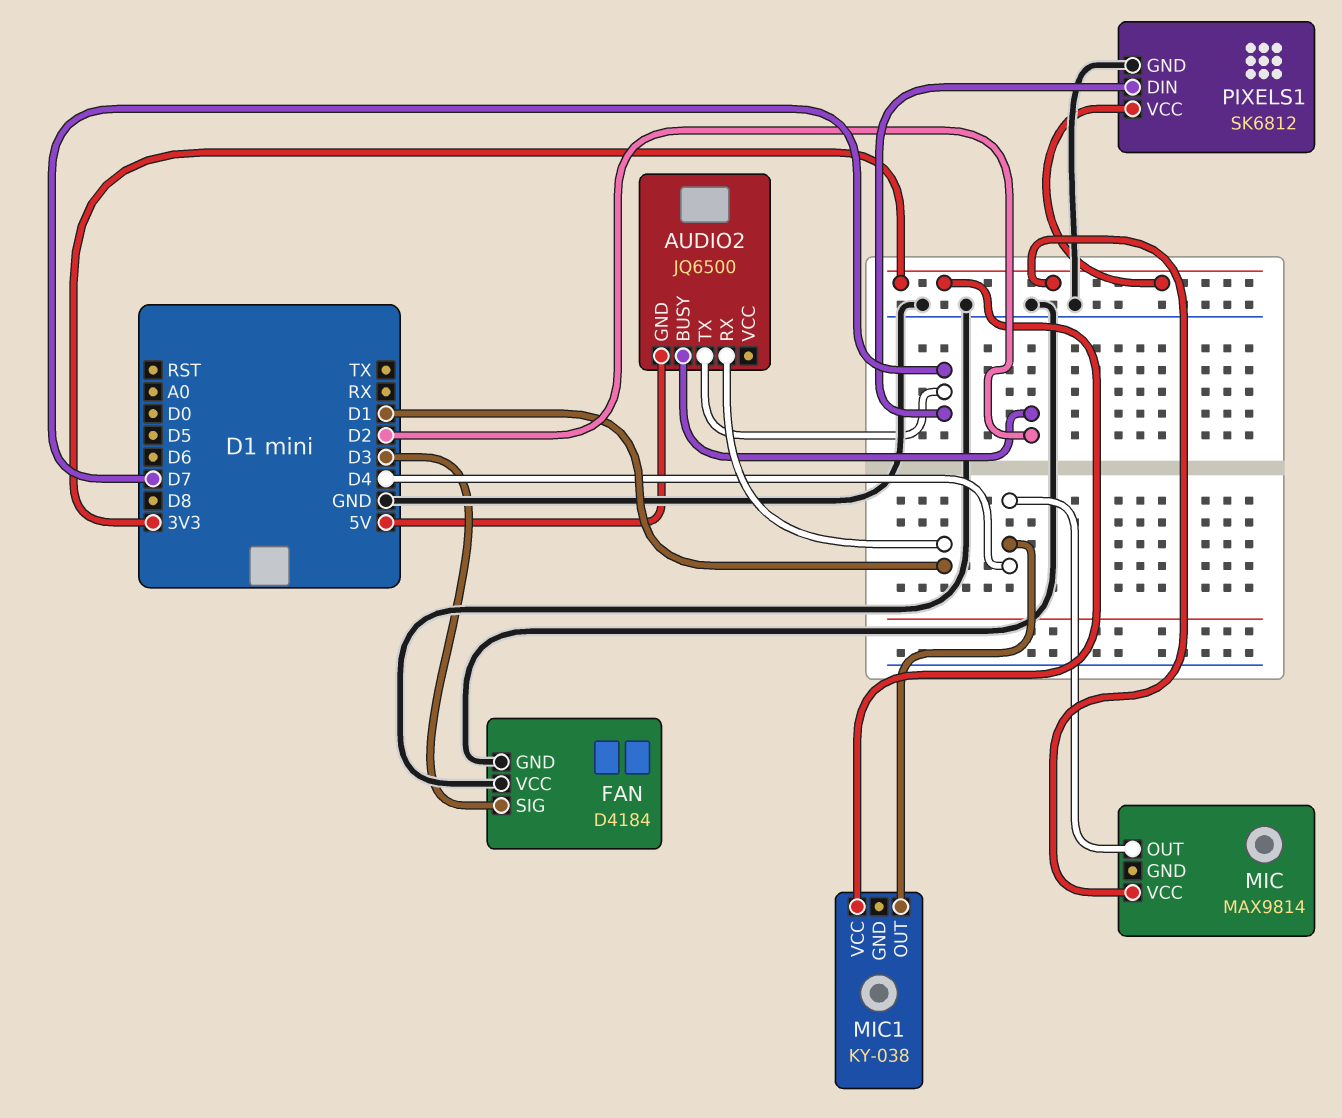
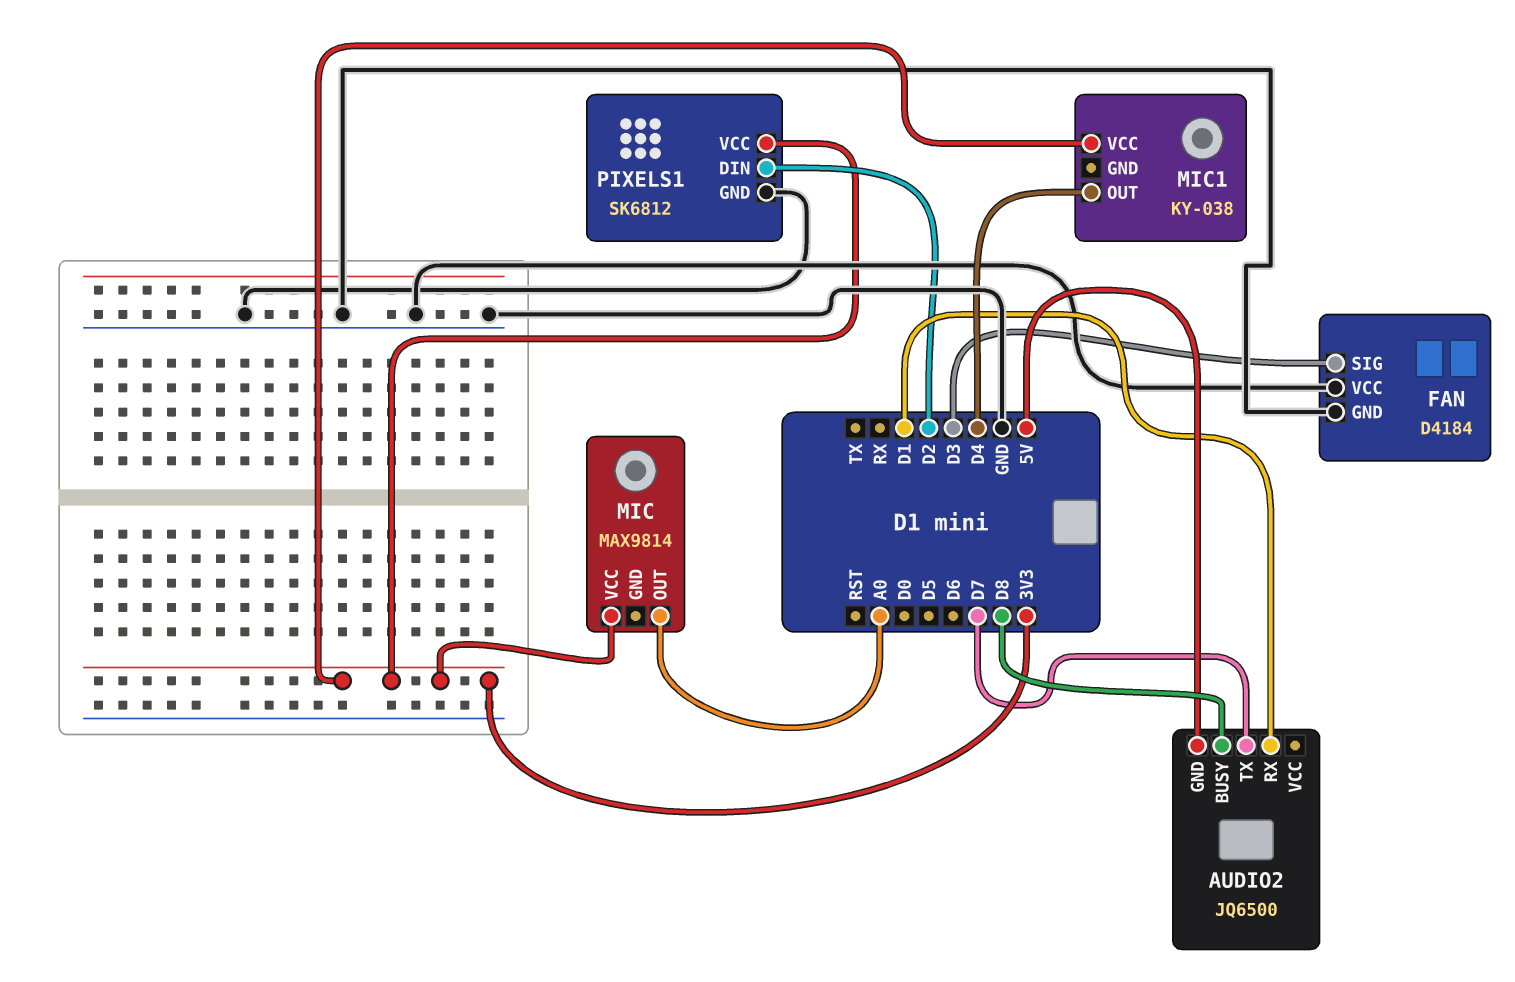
AUDIO2 pin BUSY: D2 -> D8
MIC pin OUT: D4 -> A0
PIXELS1 pin DIN: D7 -> D2

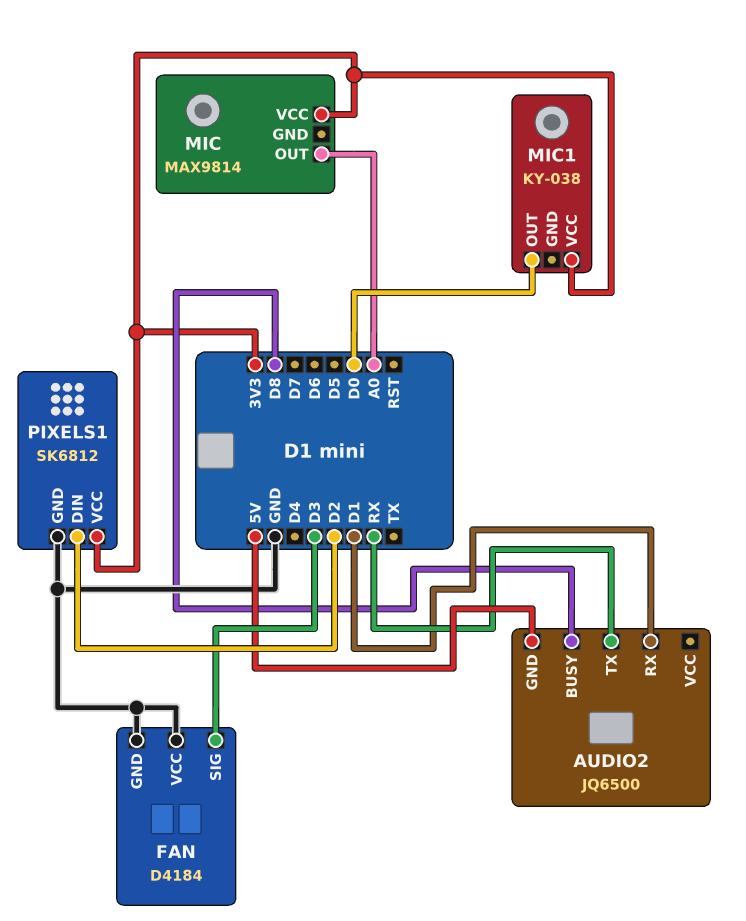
AUDIO2 pin TX: D7 -> RX
MIC1 pin OUT: D4 -> D0

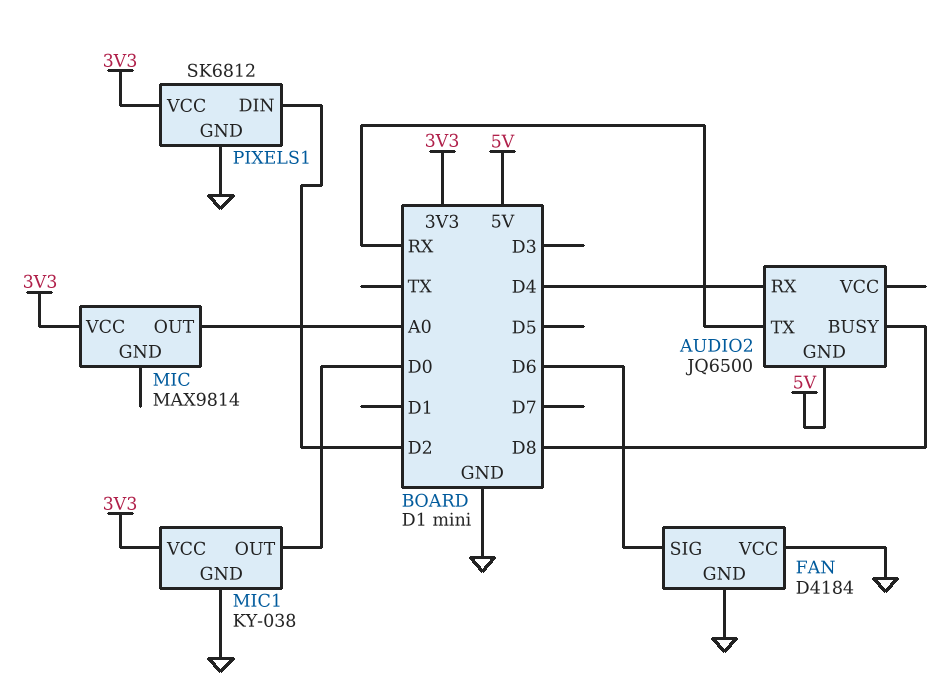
AUDIO2 pin RX: D1 -> D4
FAN pin SIG: D3 -> D6
MIC1 pin GND: none -> GND

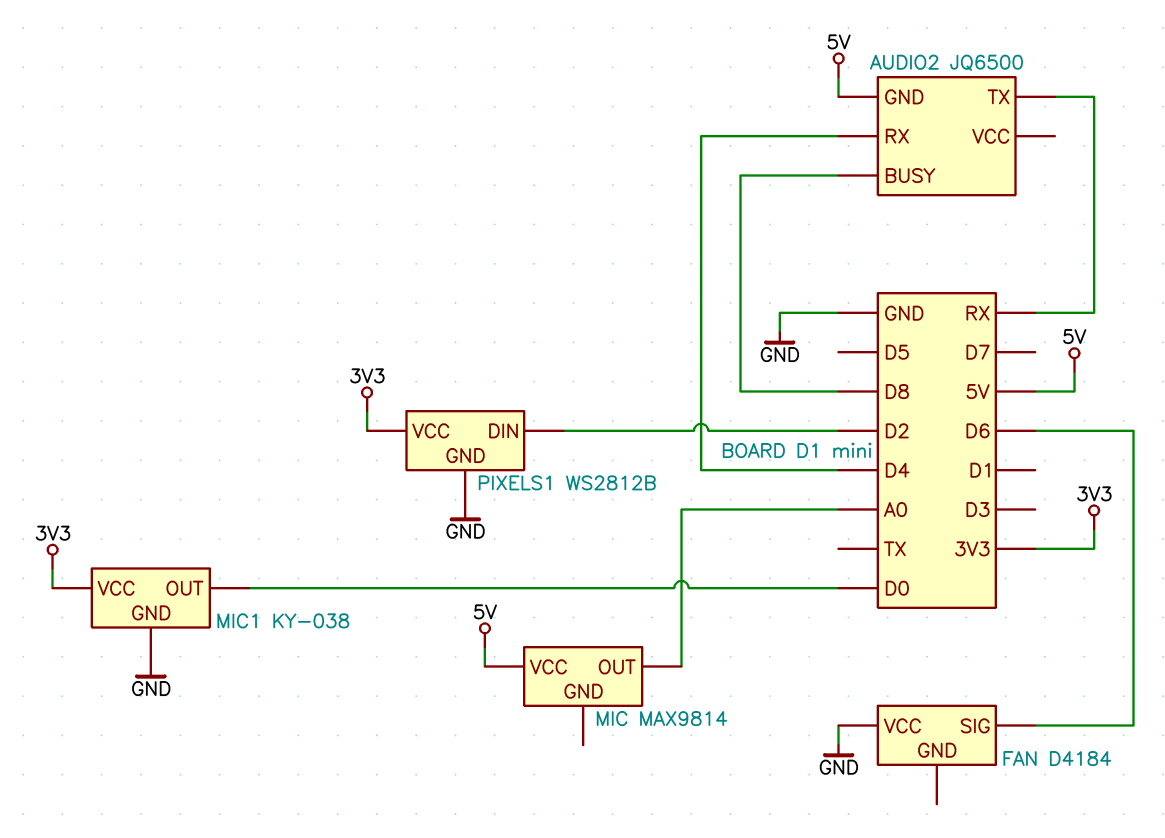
FAN pin GND: GND -> none
MIC pin VCC: 3V3 -> 5V
PIXELS1: SK6812 -> WS2812B

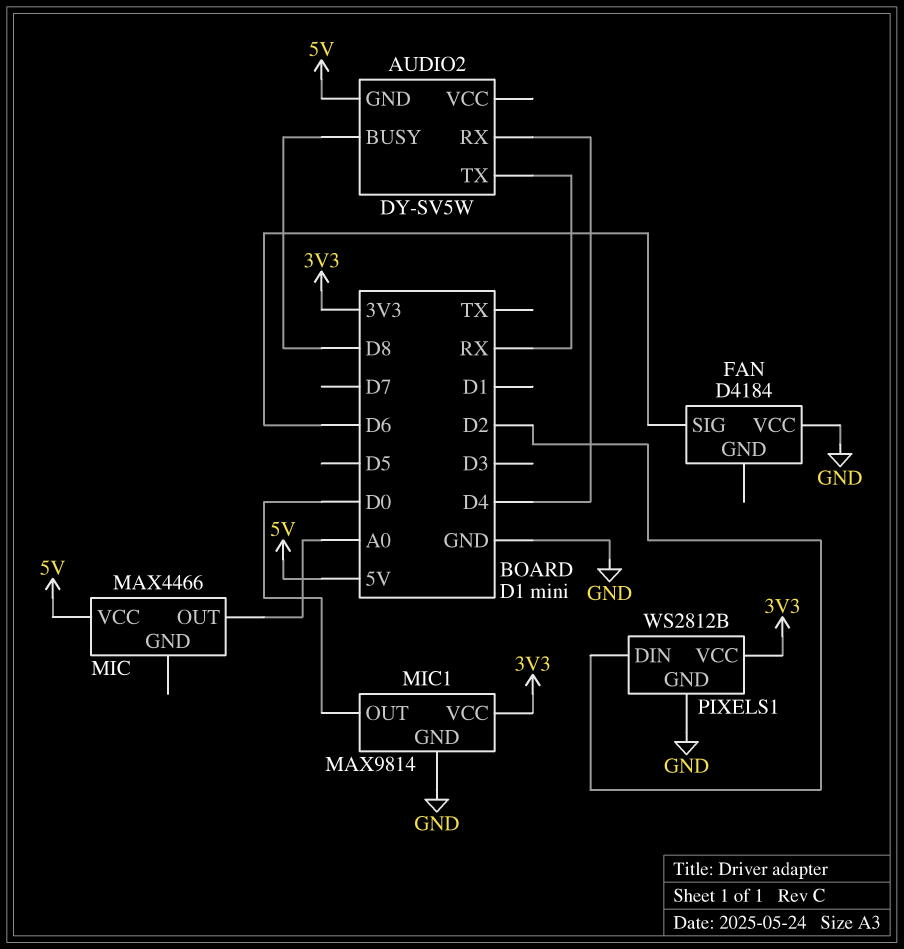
AUDIO2: JQ6500 -> DY-SV5W
MIC: MAX9814 -> MAX4466
MIC1: KY-038 -> MAX9814

